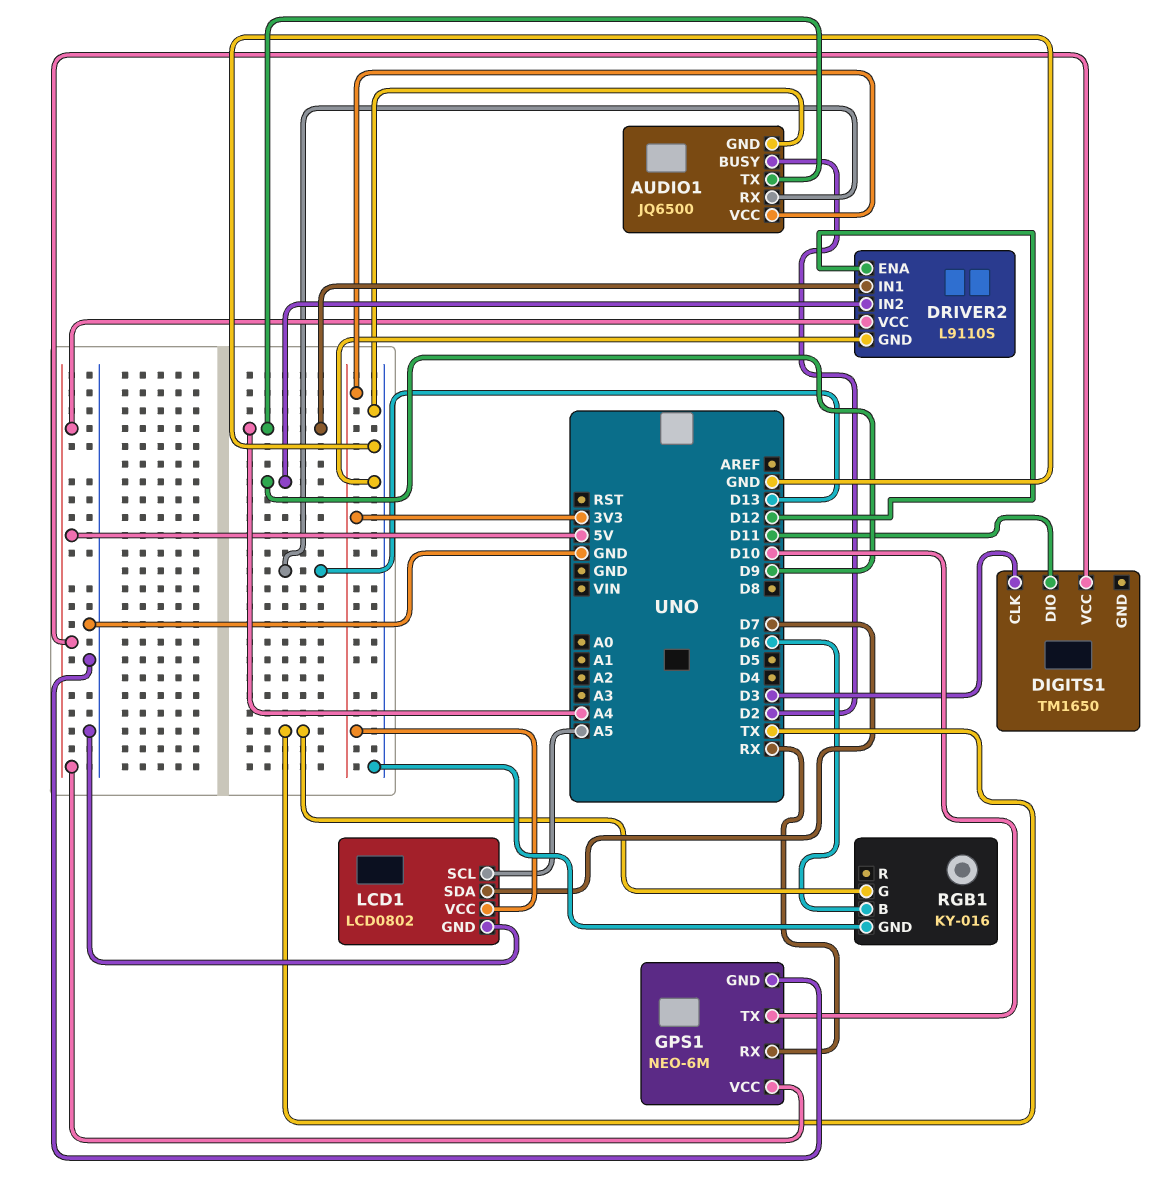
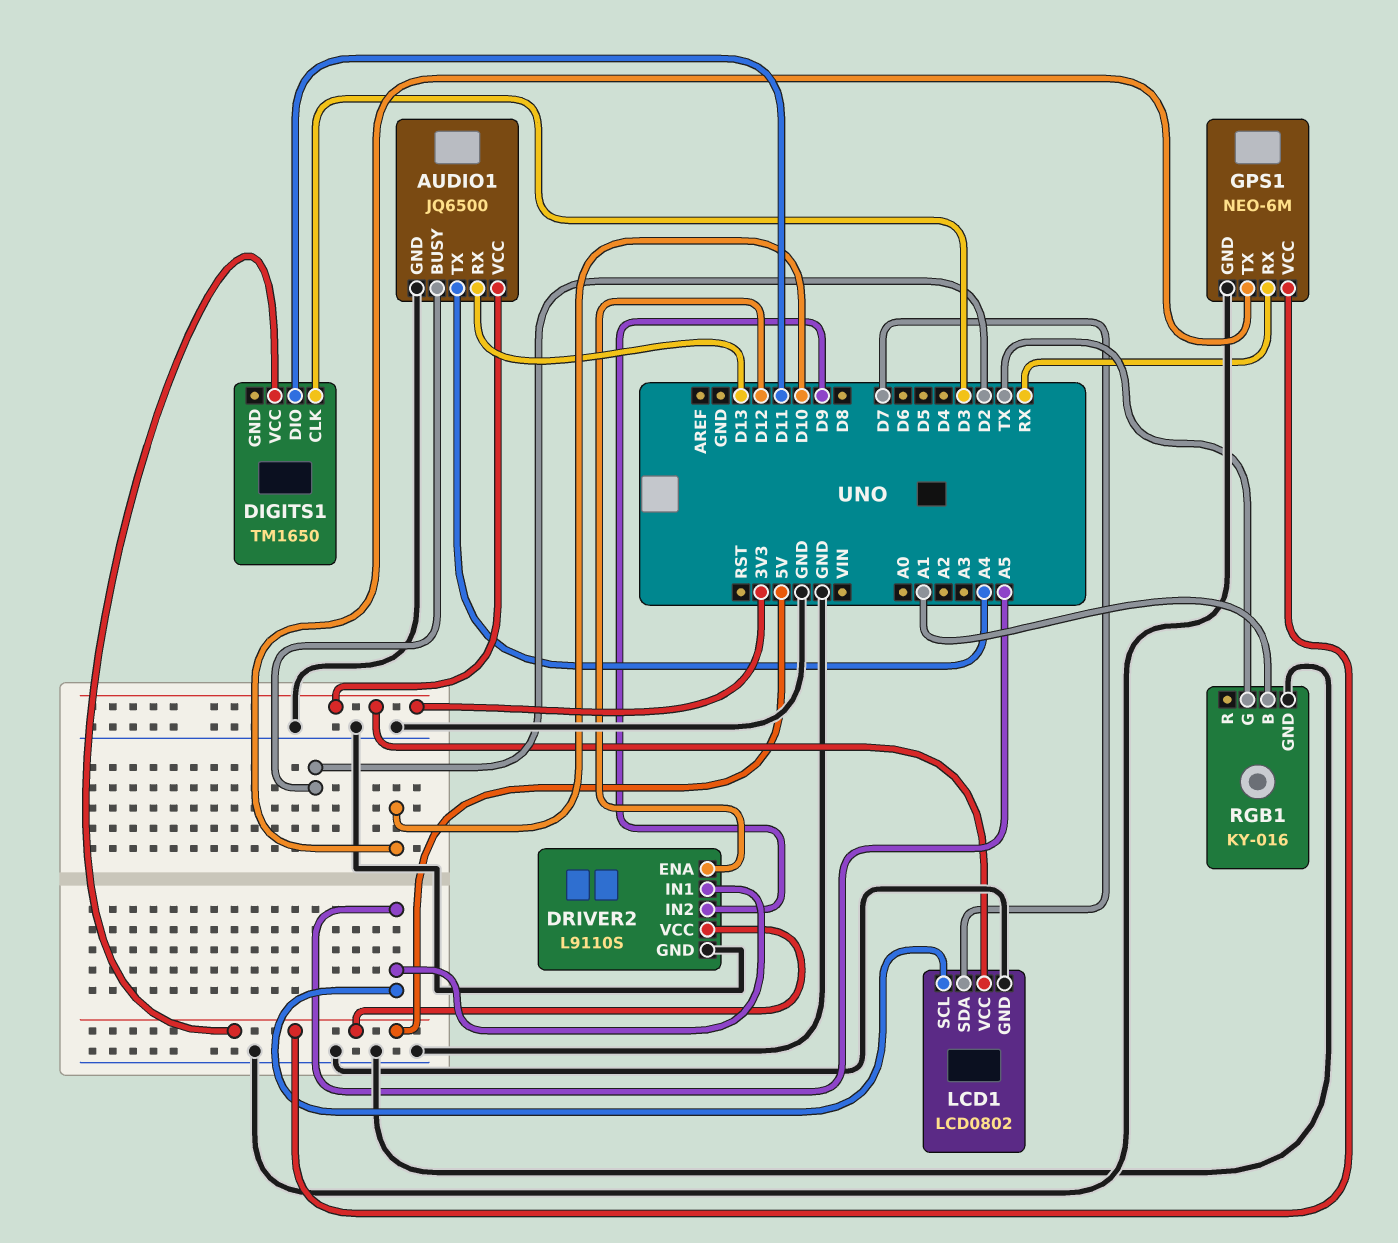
DRIVER2 pin IN1: A4 -> A5
RGB1 pin B: D6 -> A1

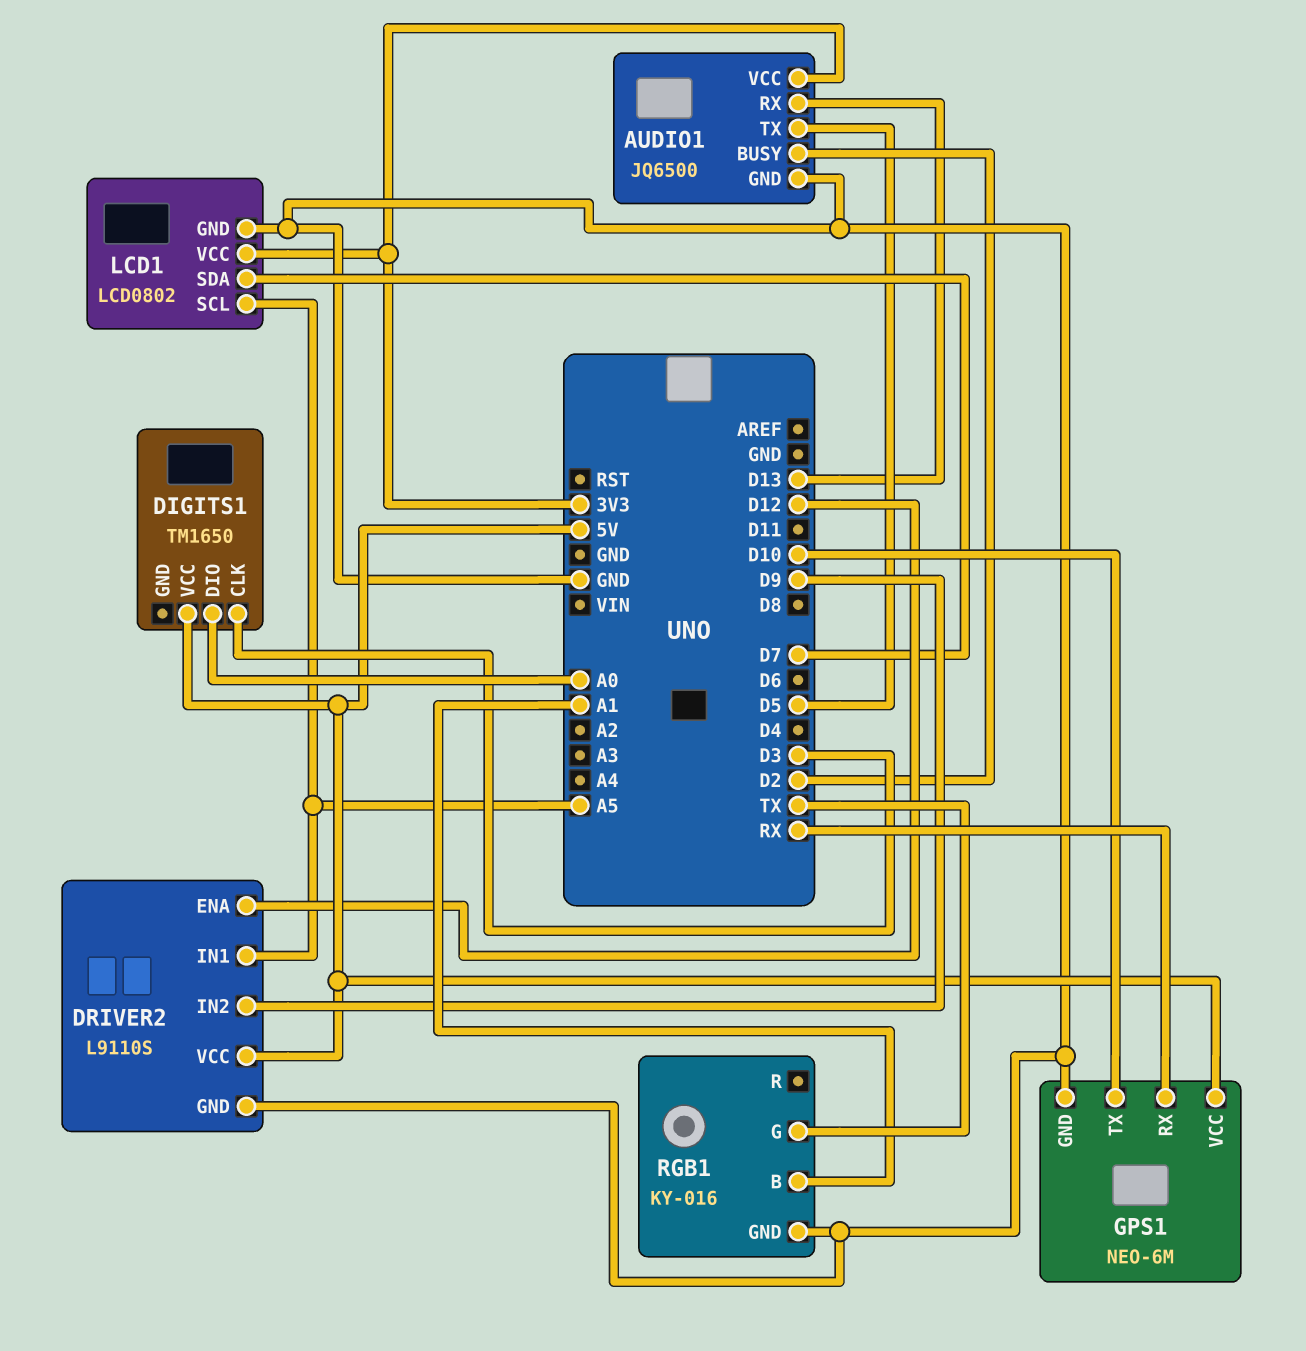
AUDIO1 pin TX: A4 -> D5
DIGITS1 pin DIO: D11 -> A0

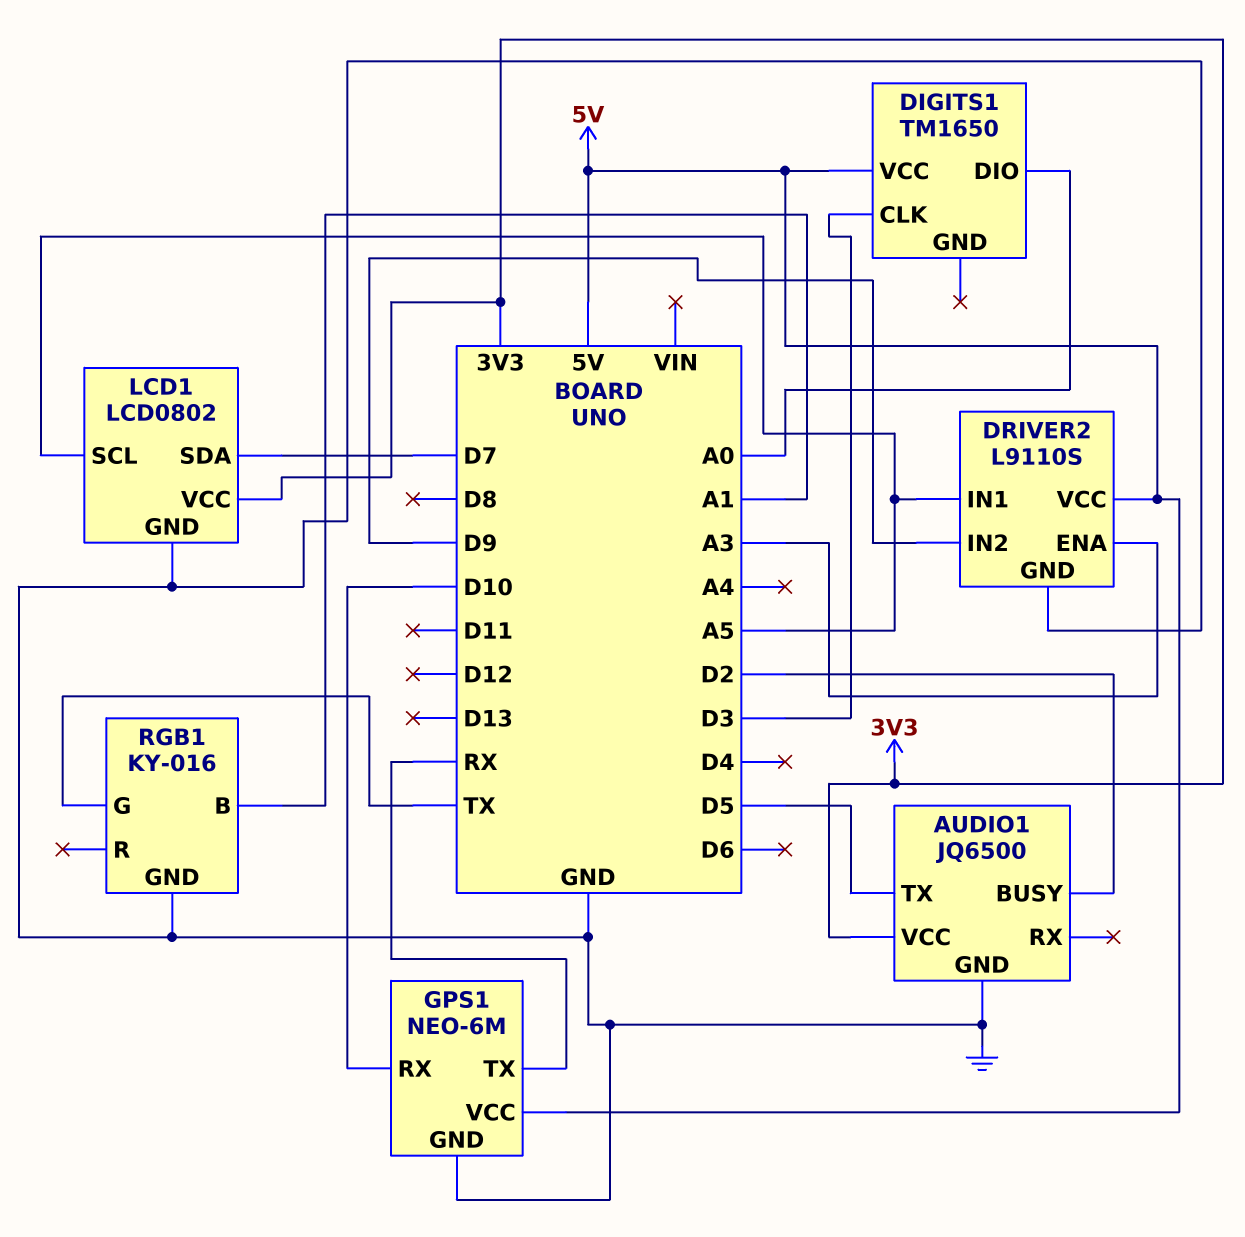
AUDIO1 pin RX: D13 -> none
DRIVER2 pin ENA: D12 -> A3
GPS1 pin RX: RX -> D10
GPS1 pin TX: D10 -> RX

